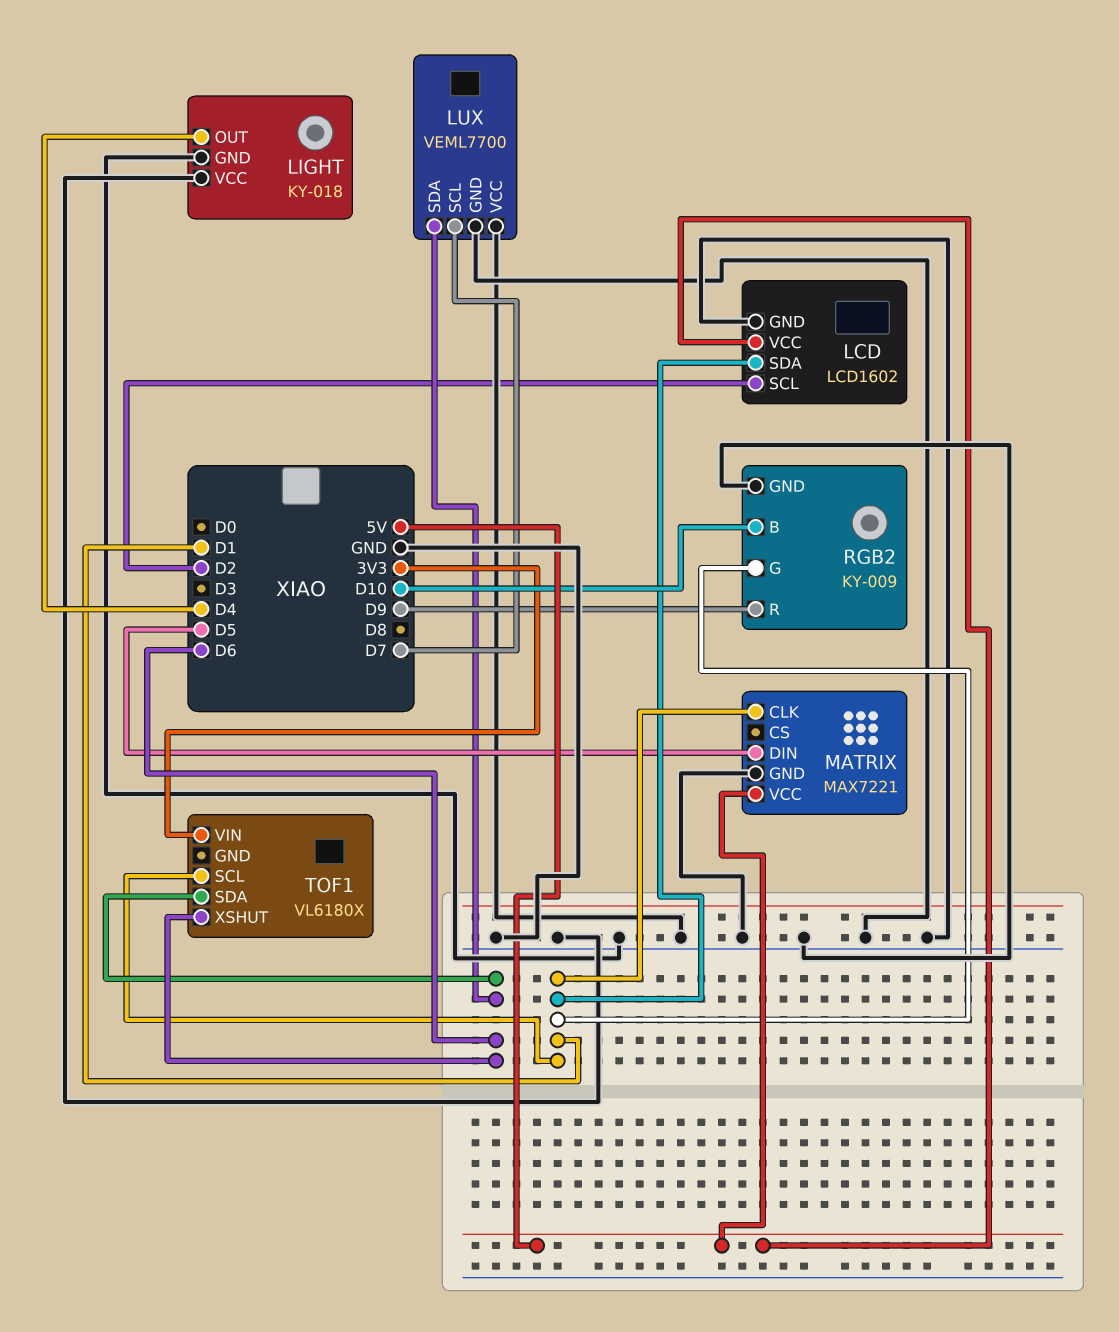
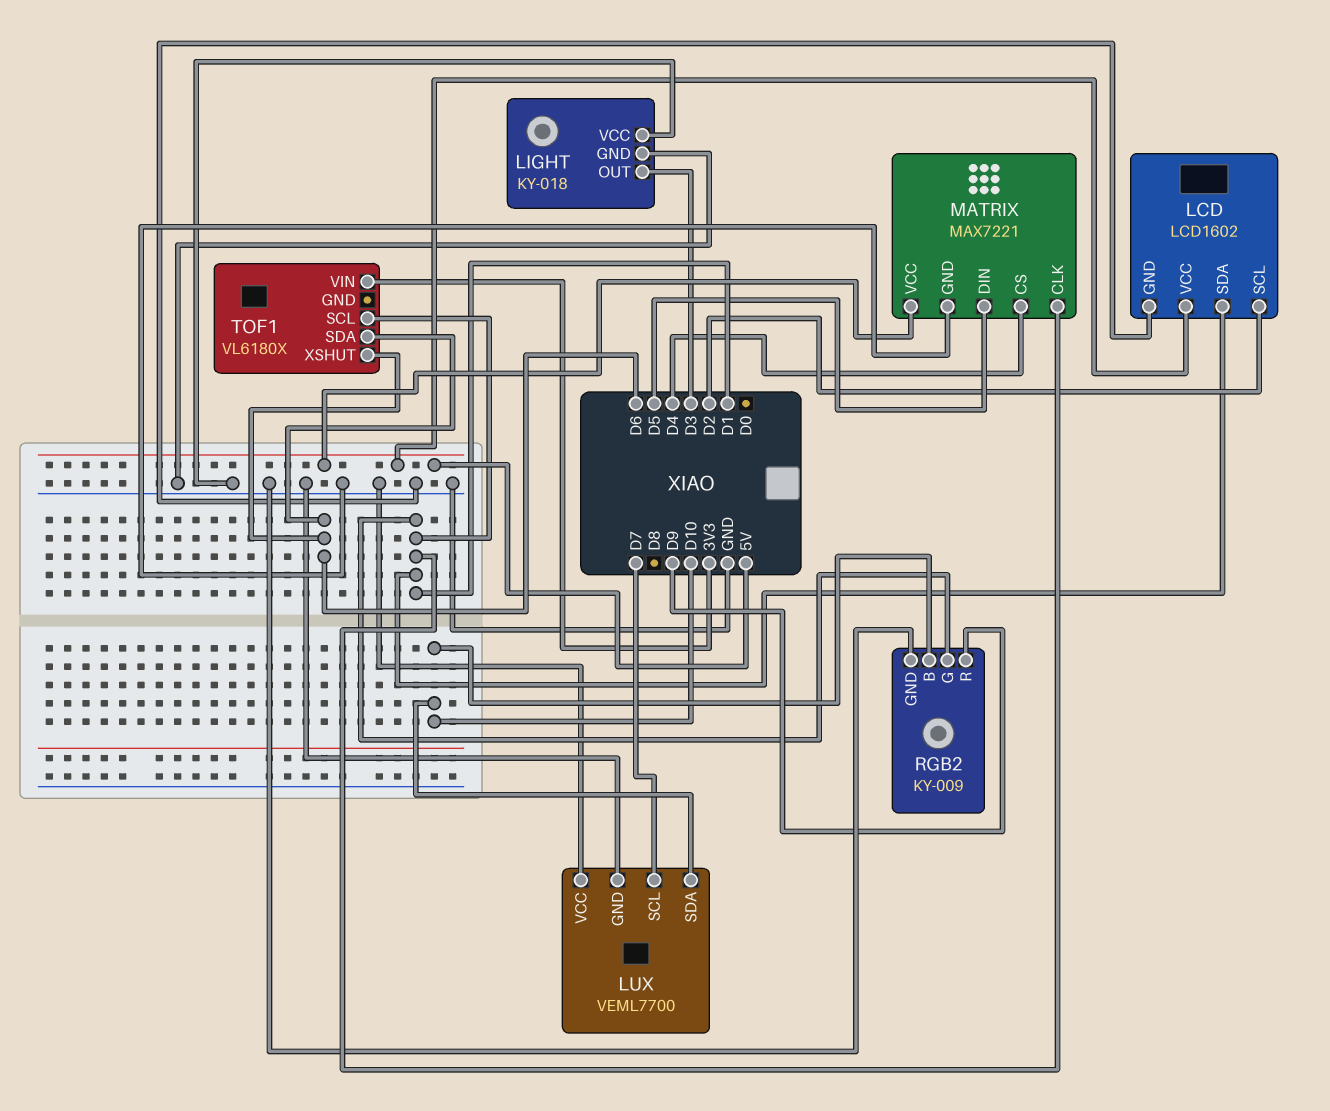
LIGHT pin OUT: D4 -> D3
LUX pin SDA: D6 -> D10
MATRIX pin CS: none -> D4

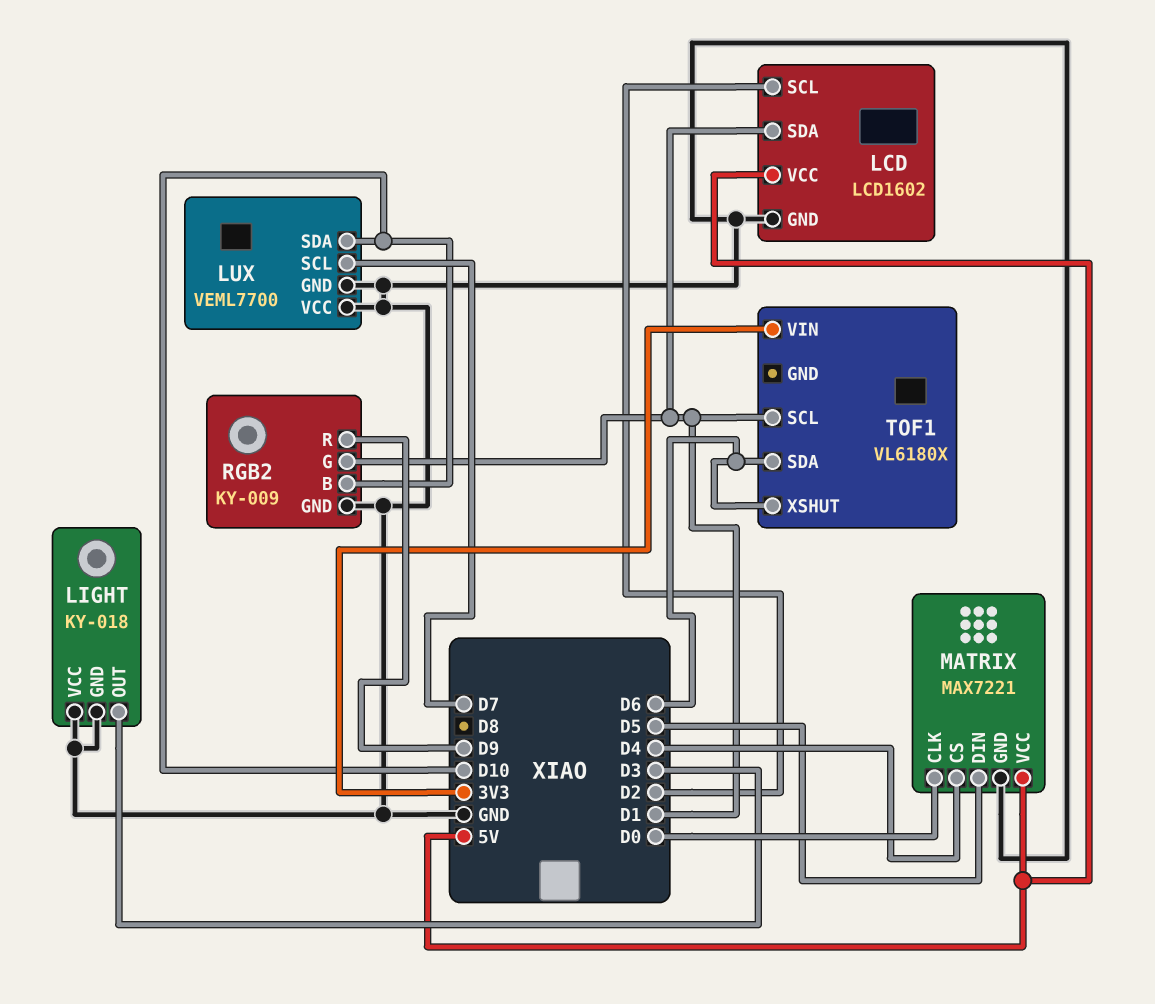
MATRIX pin CLK: D1 -> D0

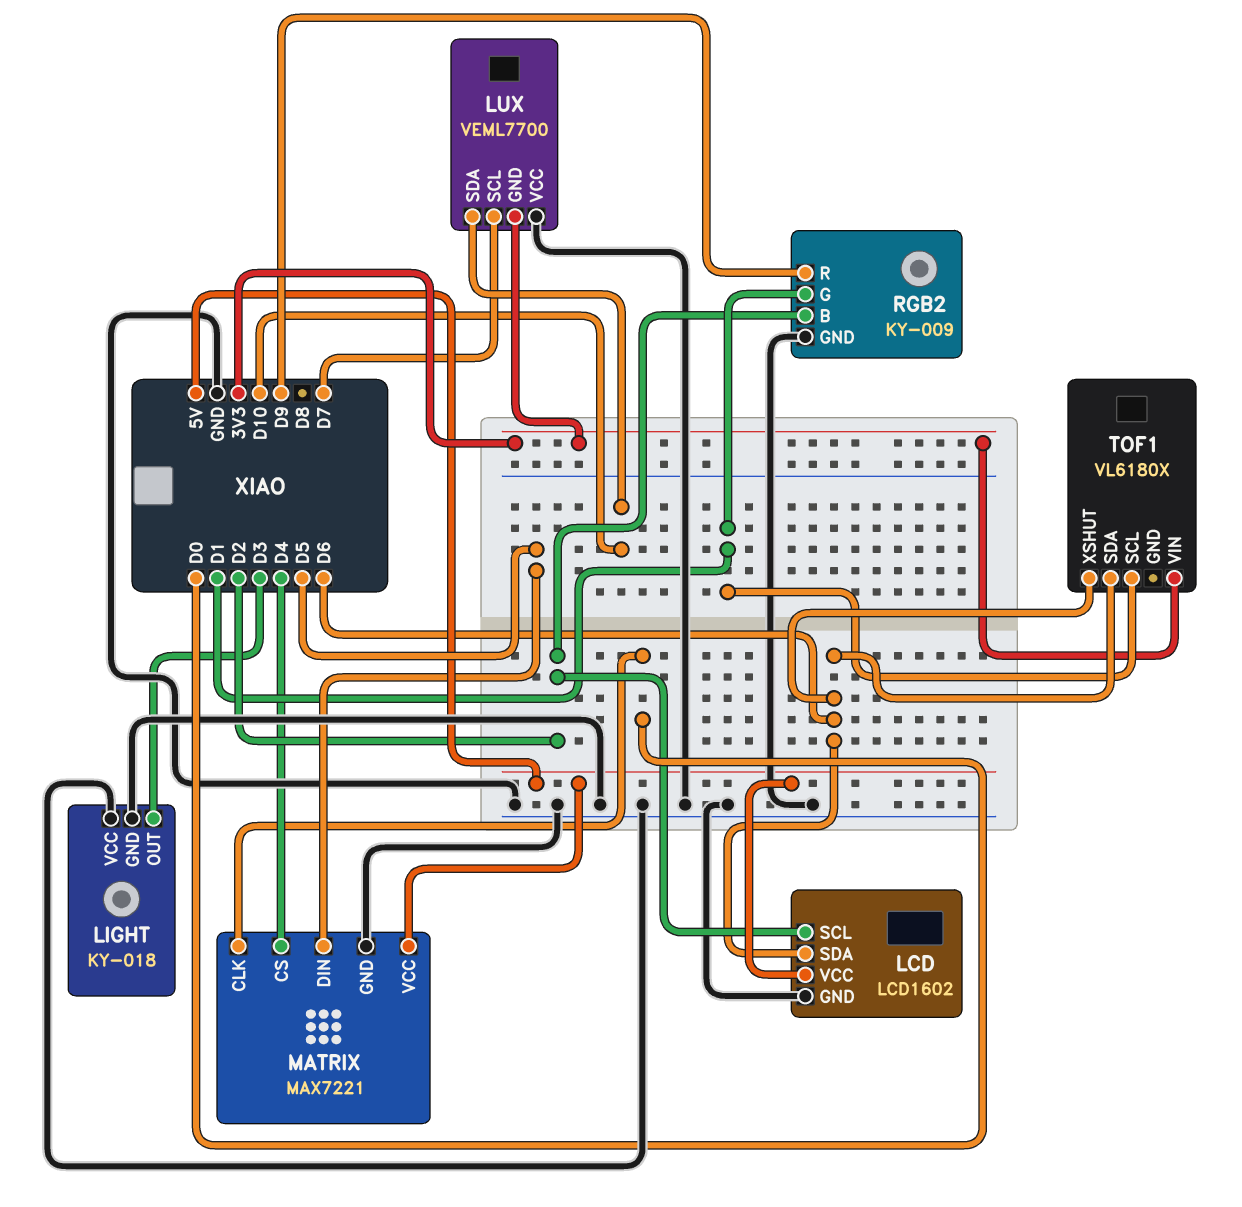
LCD pin SDA: D1 -> D6
LUX pin GND: GND -> 3V3
RGB2 pin B: D10 -> D2

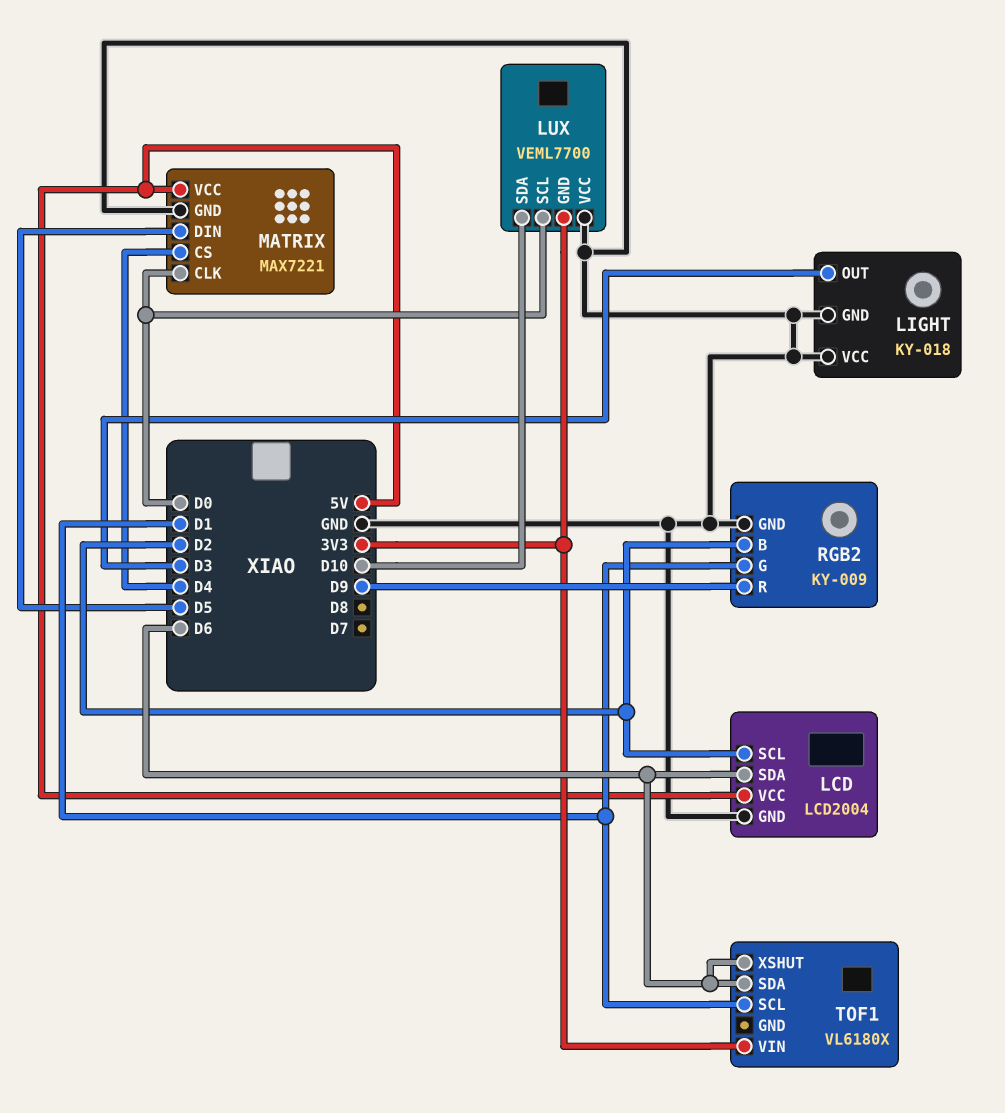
LCD: LCD1602 -> LCD2004
LUX pin SCL: D7 -> D0

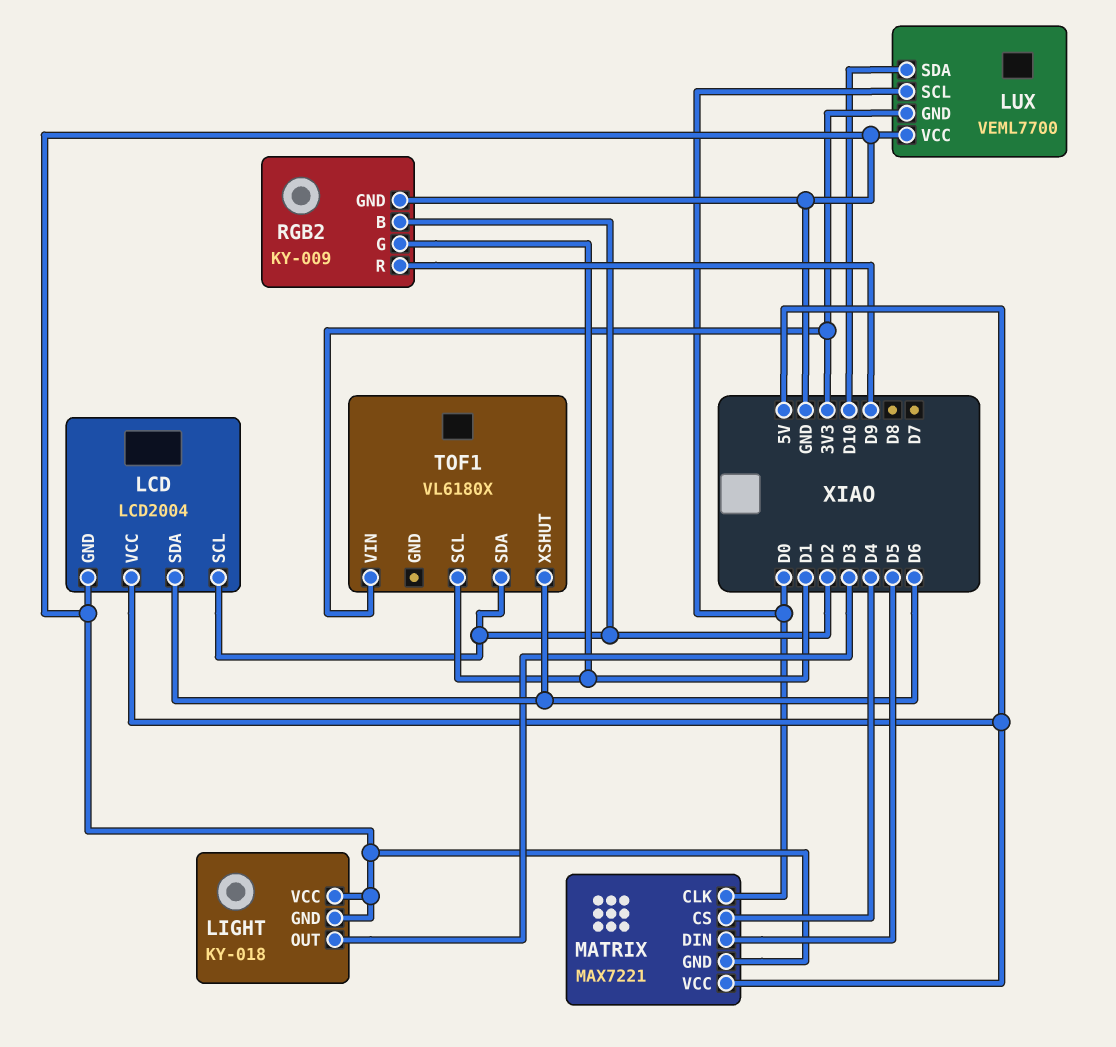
TOF1 pin SDA: D6 -> D2

